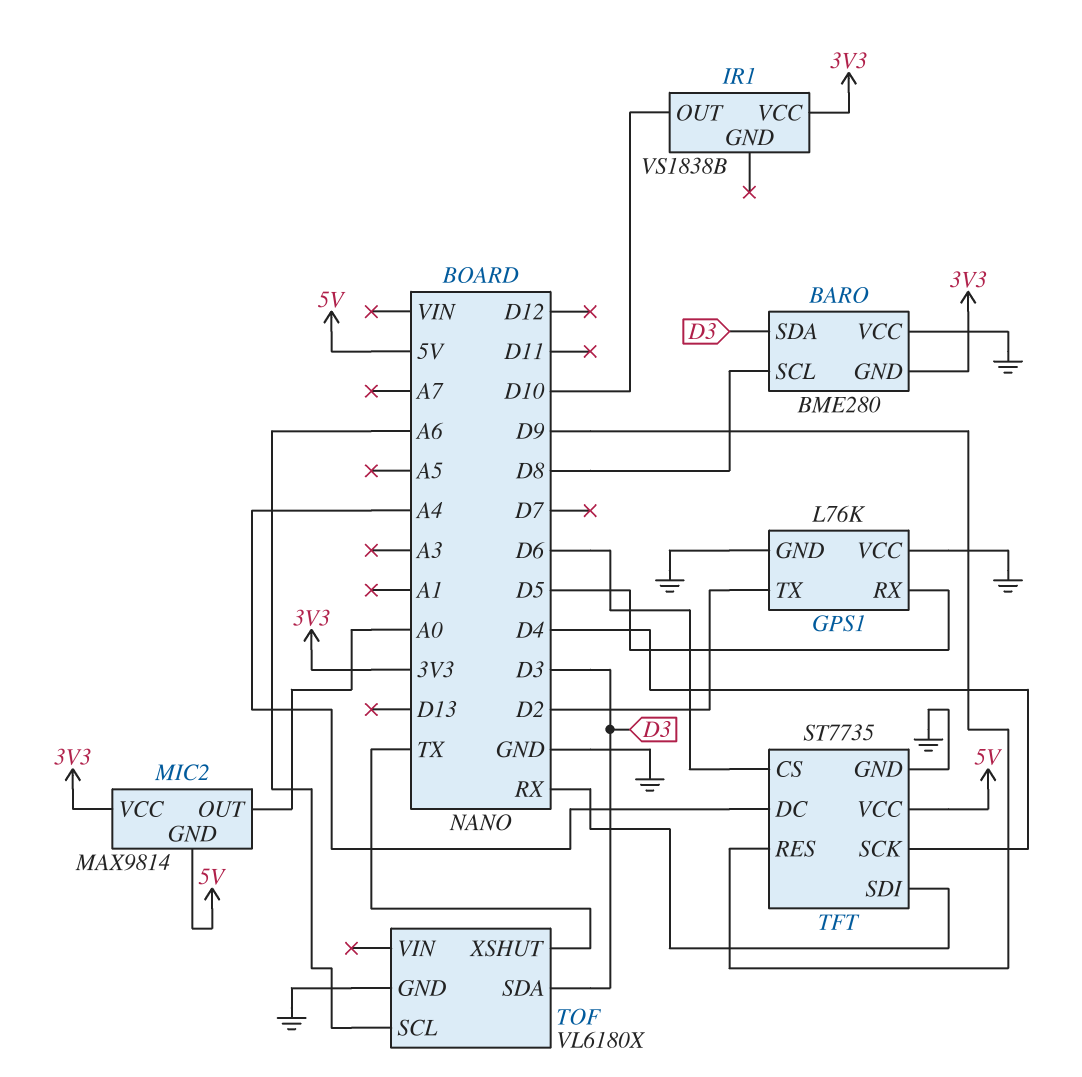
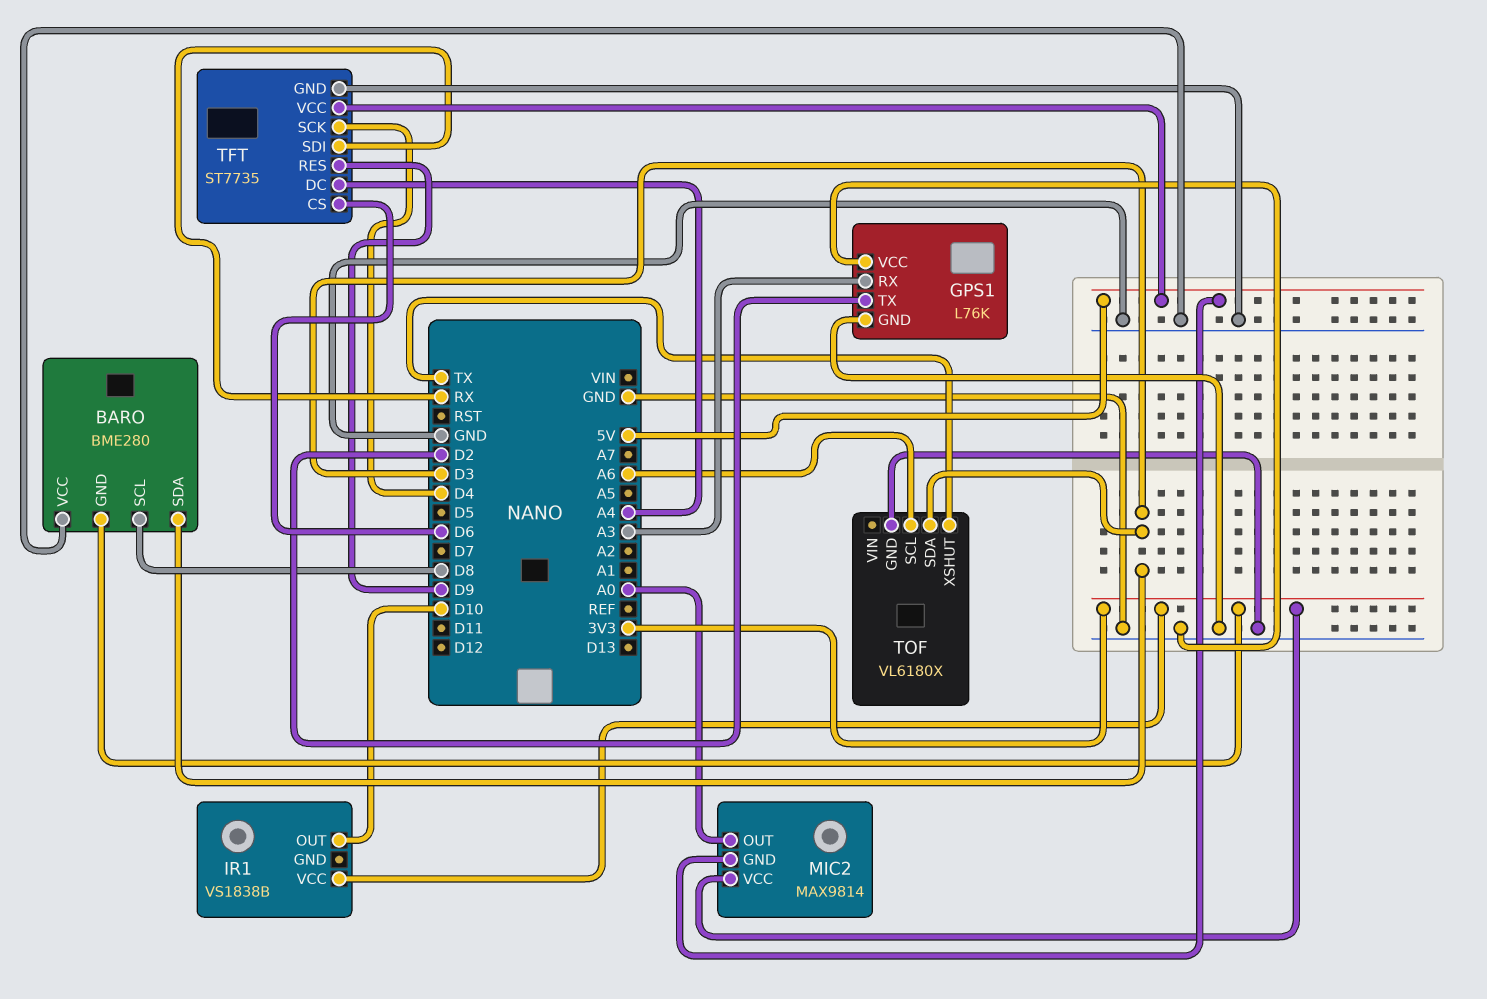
GPS1 pin RX: D5 -> A3

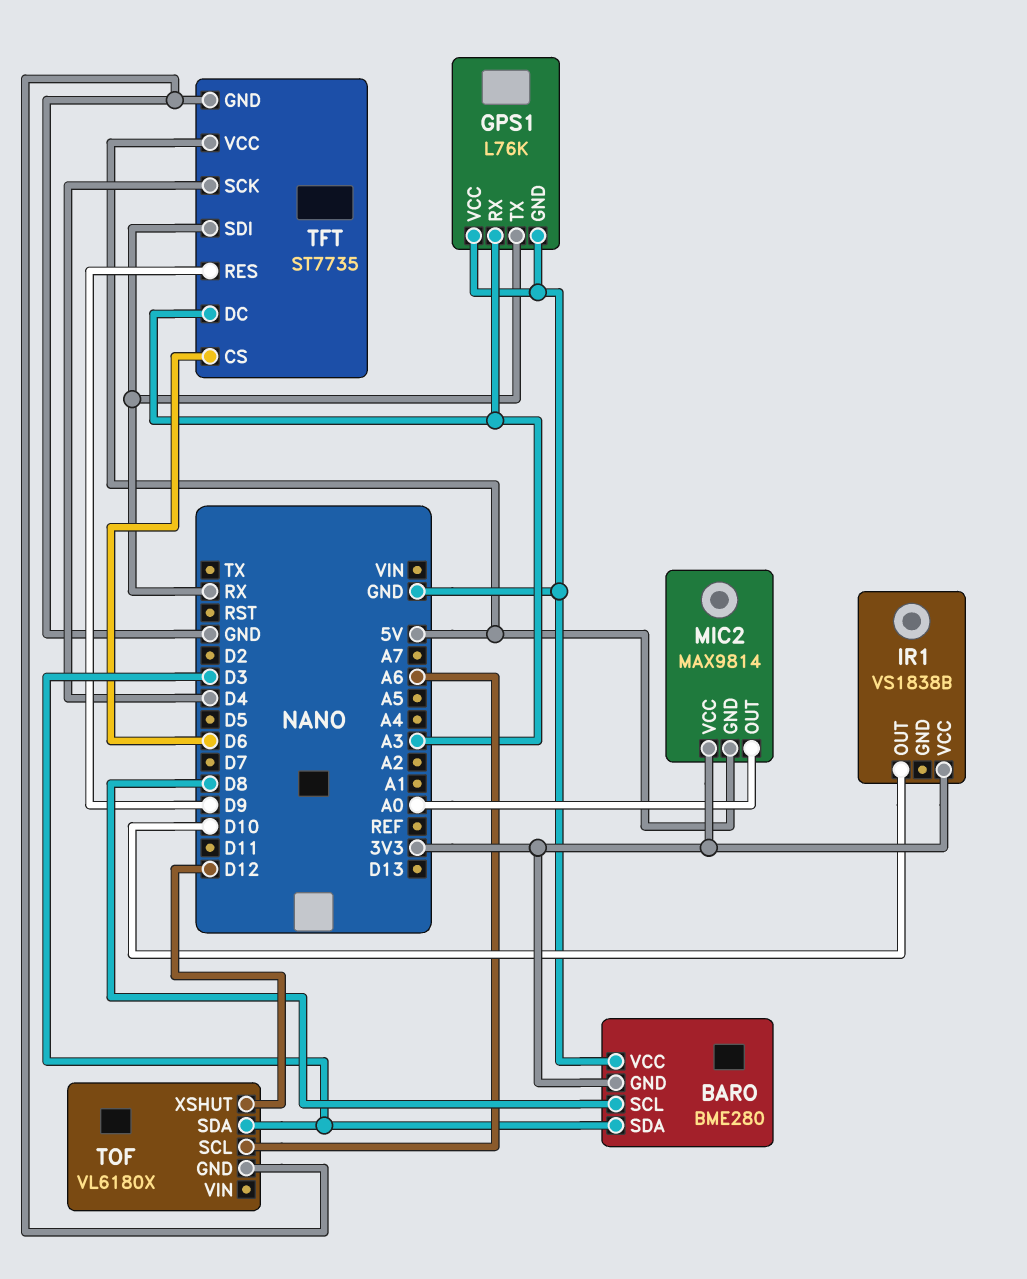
GPS1 pin TX: D2 -> RX
TFT pin DC: A4 -> A3
TOF pin XSHUT: TX -> D12

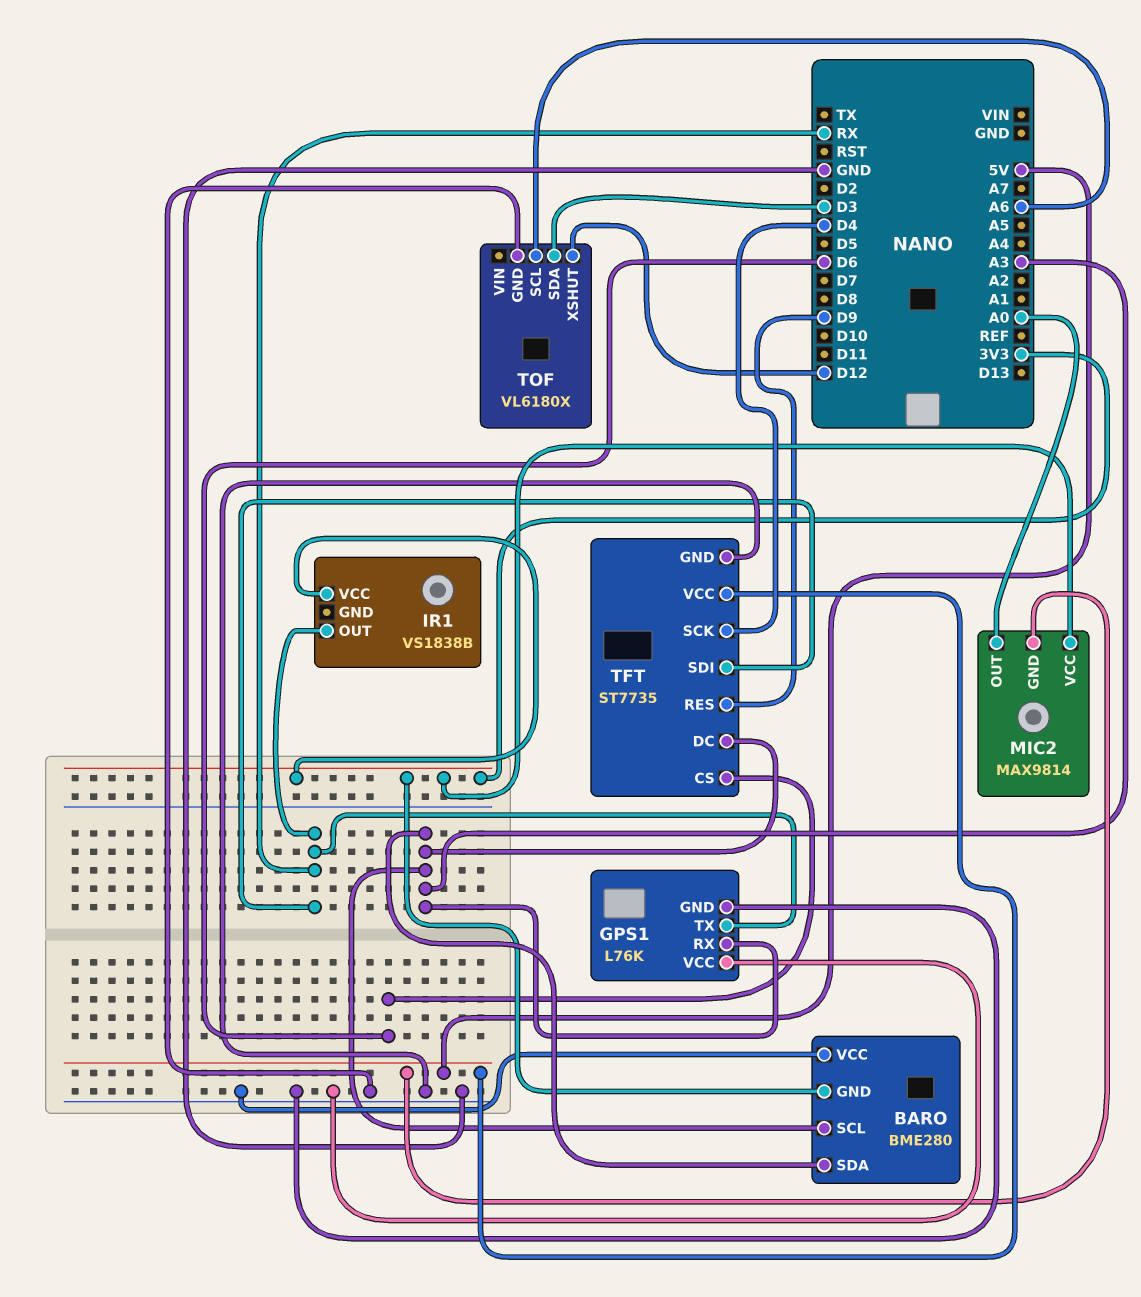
BARO pin SCL: D8 -> A3
BARO pin SDA: D3 -> A3
IR1 pin OUT: D10 -> RX

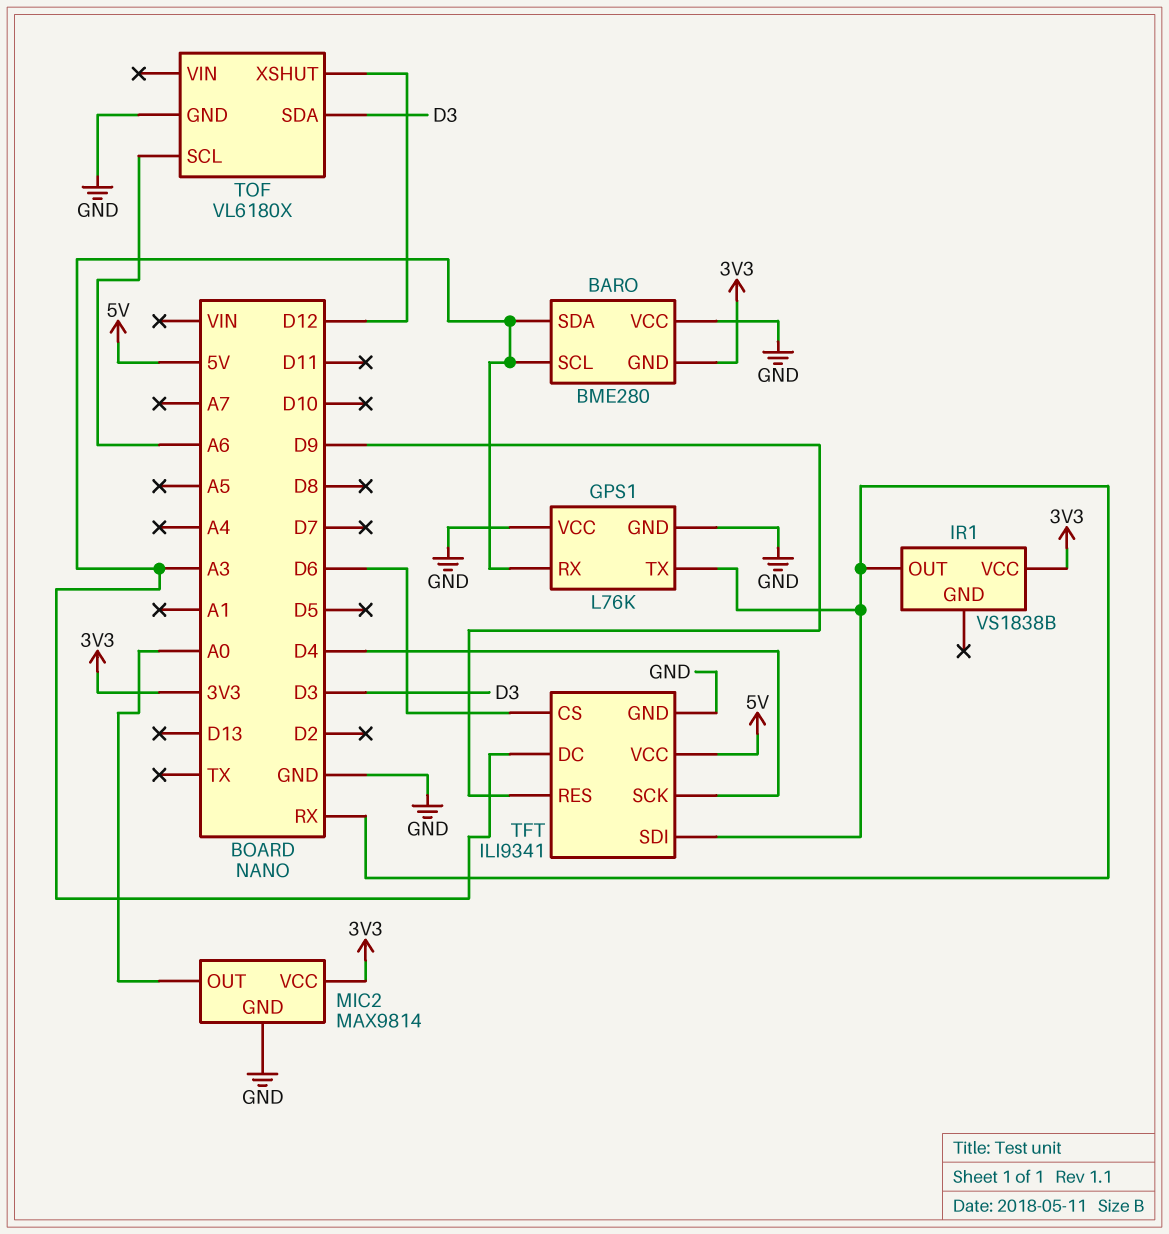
MIC2 pin GND: 5V -> GND
TFT: ST7735 -> ILI9341

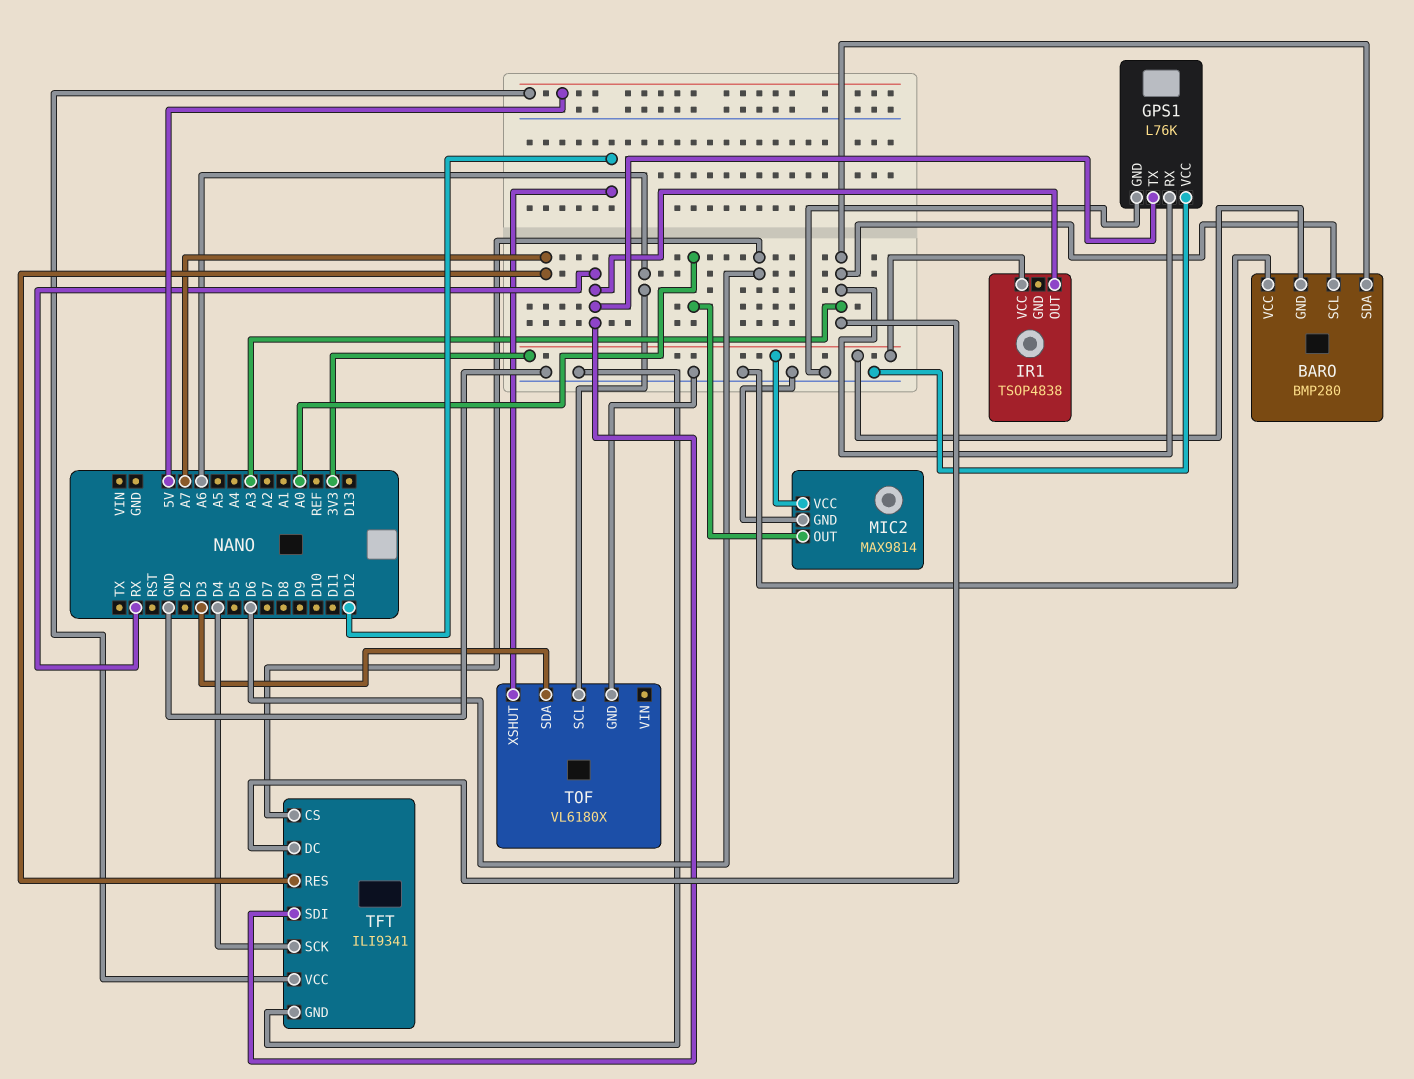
BARO: BME280 -> BMP280
IR1: VS1838B -> TSOP4838
TFT pin RES: D9 -> A7

